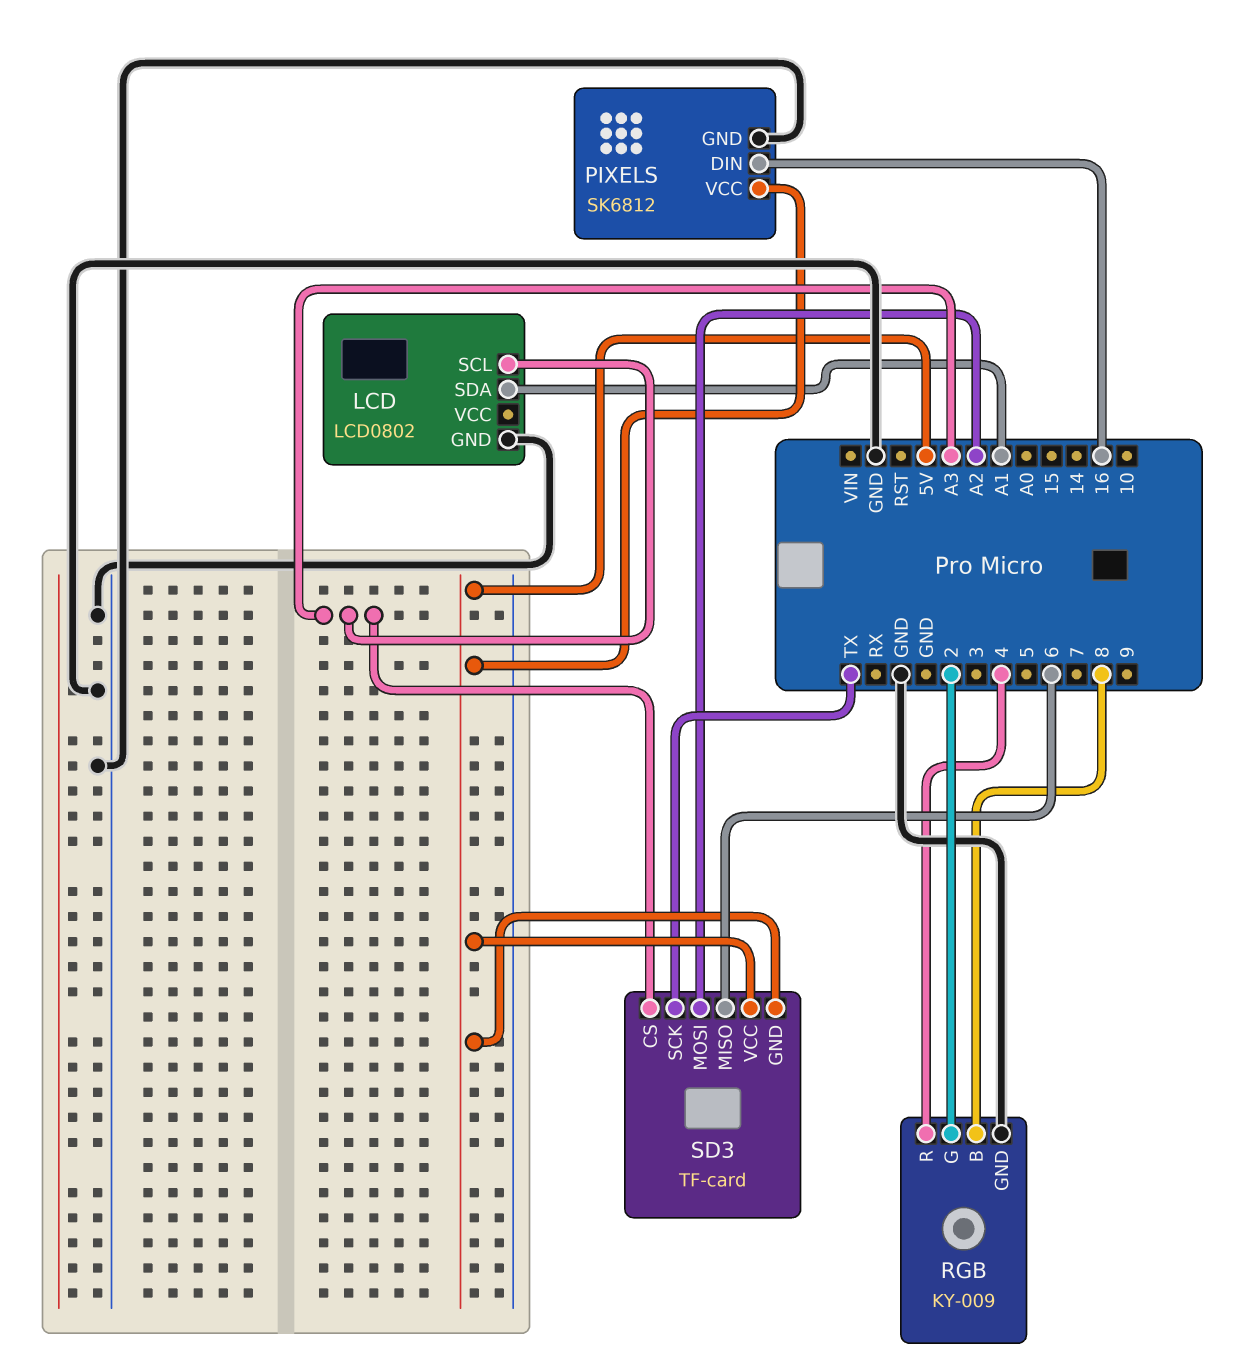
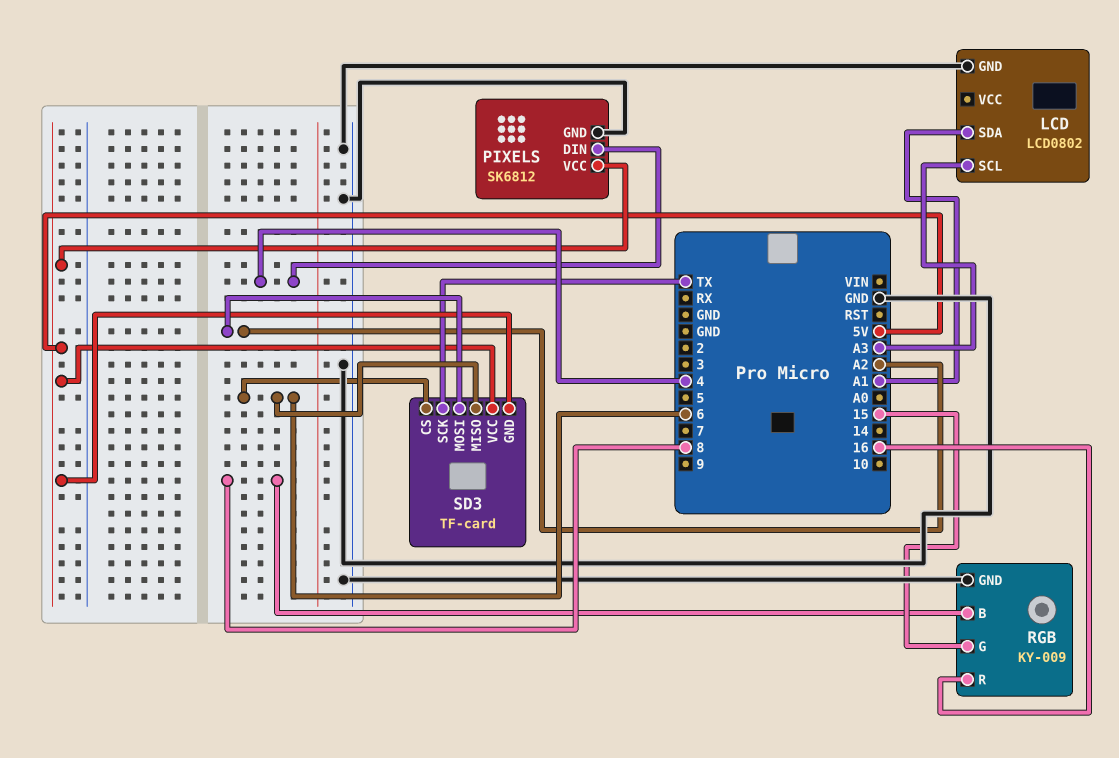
PIXELS pin DIN: 16 -> 4
RGB pin G: 2 -> 15
RGB pin R: 4 -> 16
SD3 pin CS: A3 -> 6

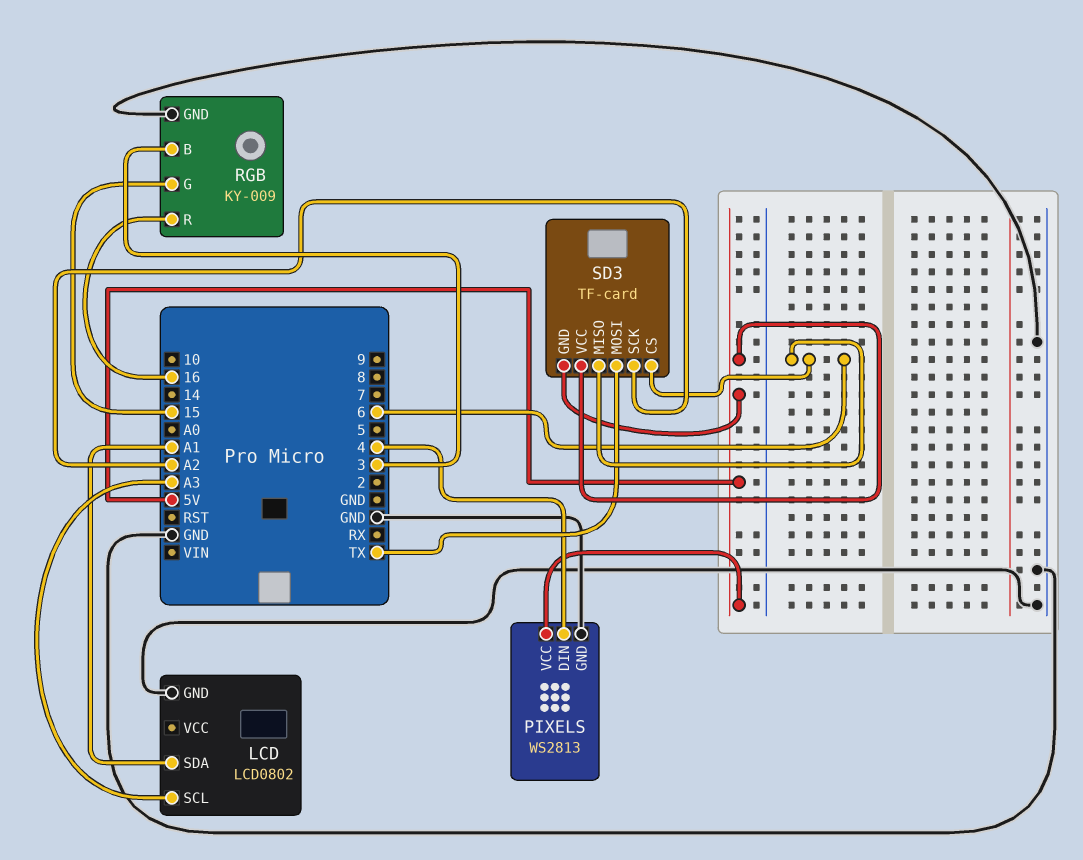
PIXELS: SK6812 -> WS2813
RGB pin B: 8 -> 3
SD3 pin MOSI: A2 -> TX
SD3 pin SCK: TX -> A2

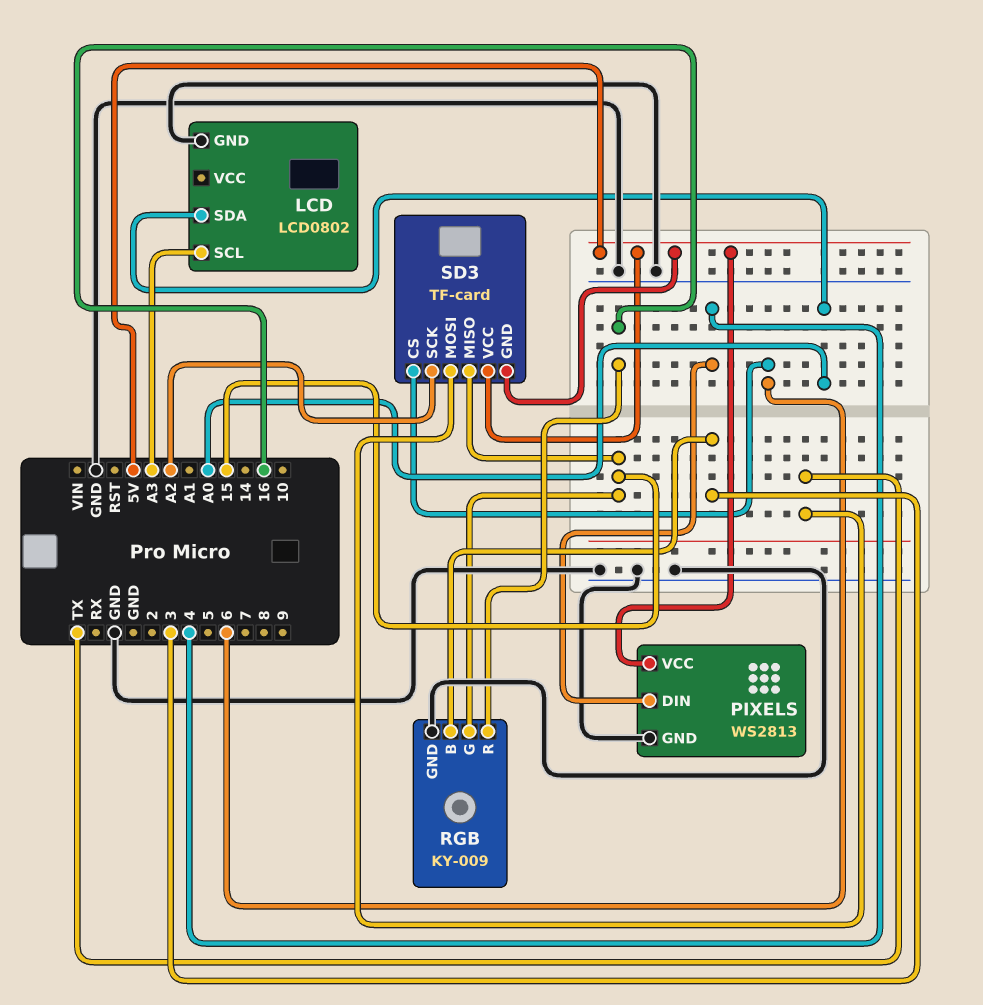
LCD pin SDA: A1 -> A0
SD3 pin MISO: 6 -> 15

